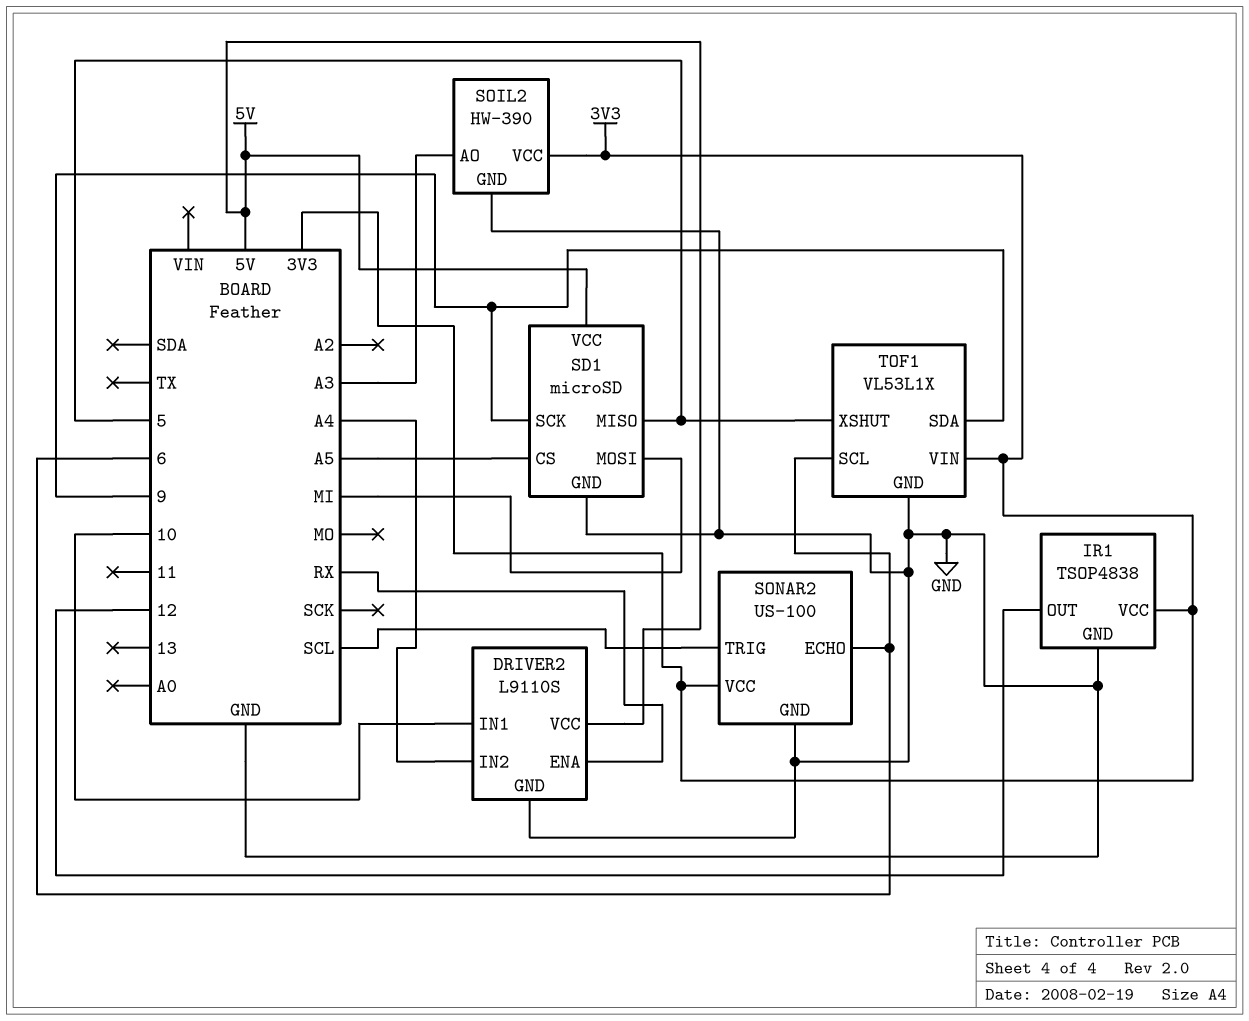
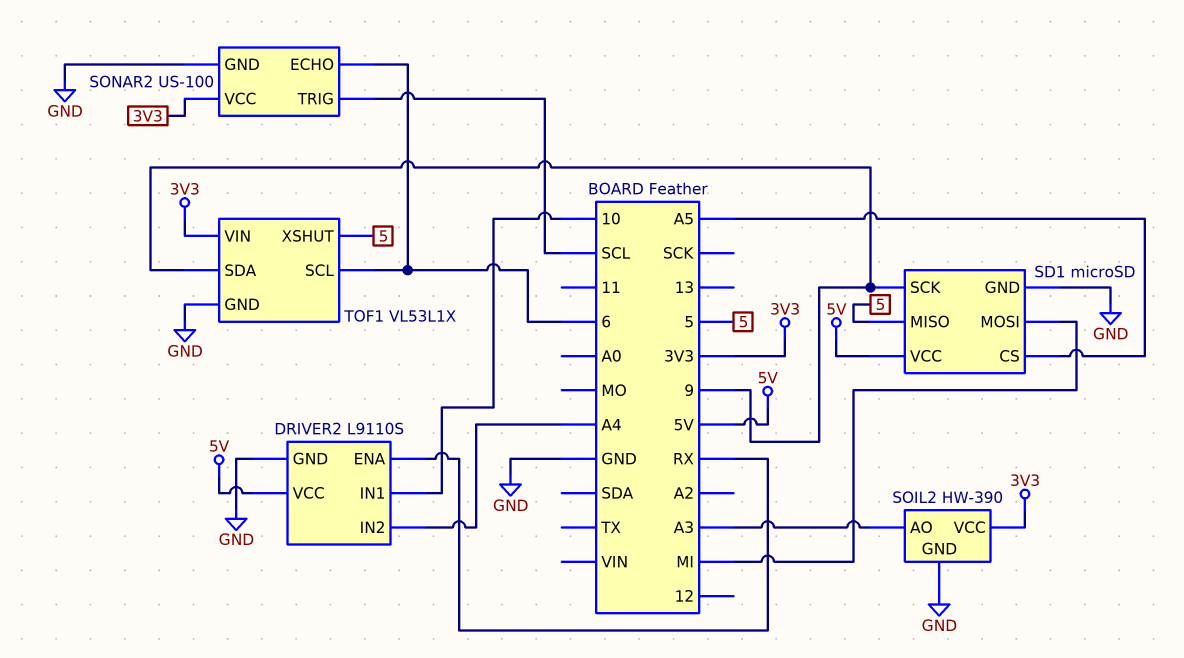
IR1: TSOP4838 -> none
IR1 pin GND: GND -> none
IR1 pin OUT: 12 -> none
IR1 pin VCC: 3V3 -> none

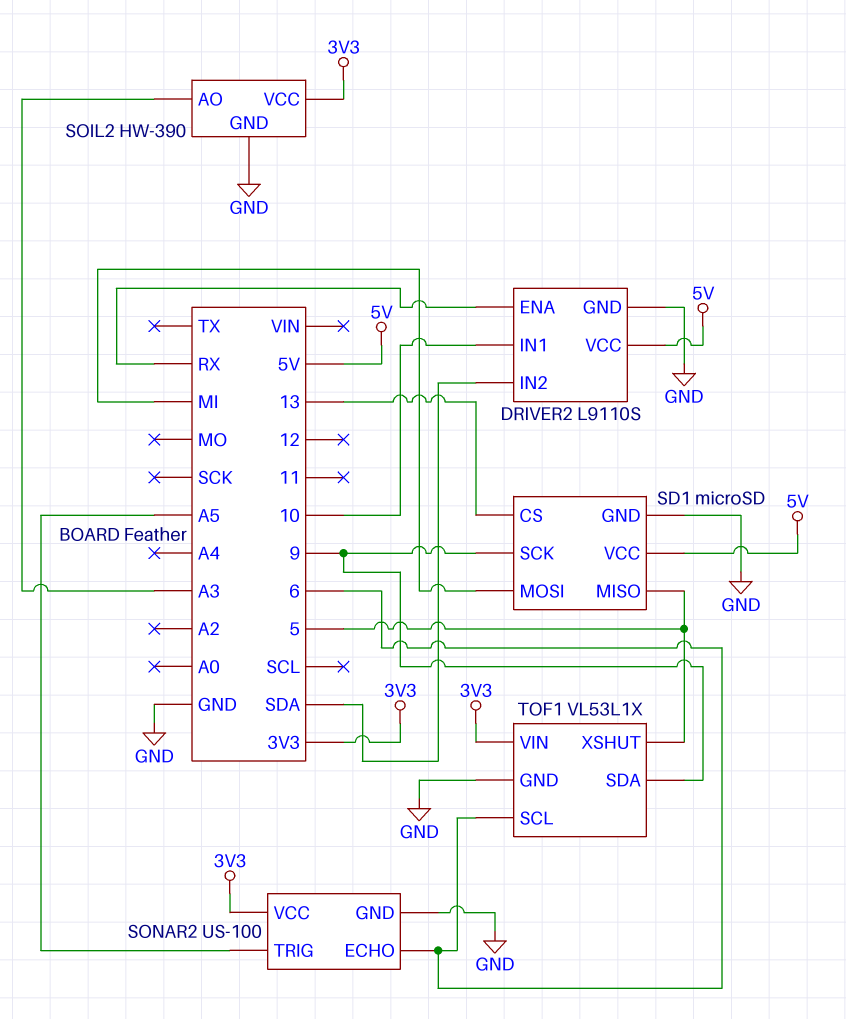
DRIVER2 pin IN2: A4 -> SDA
SD1 pin CS: A5 -> 13
SONAR2 pin TRIG: SCL -> A5

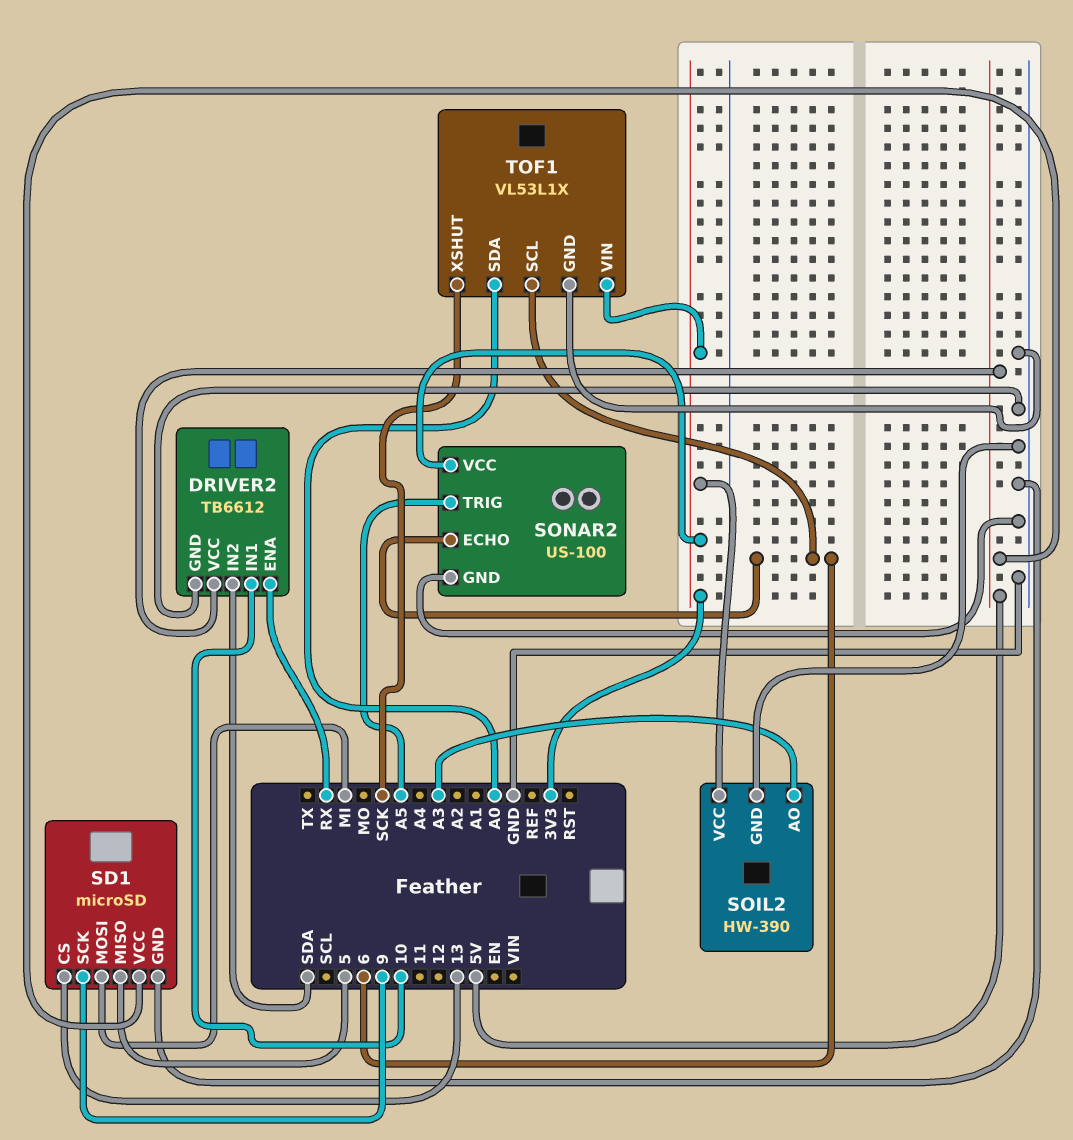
DRIVER2: L9110S -> TB6612
TOF1 pin SDA: 9 -> A0
TOF1 pin XSHUT: 5 -> SCK

